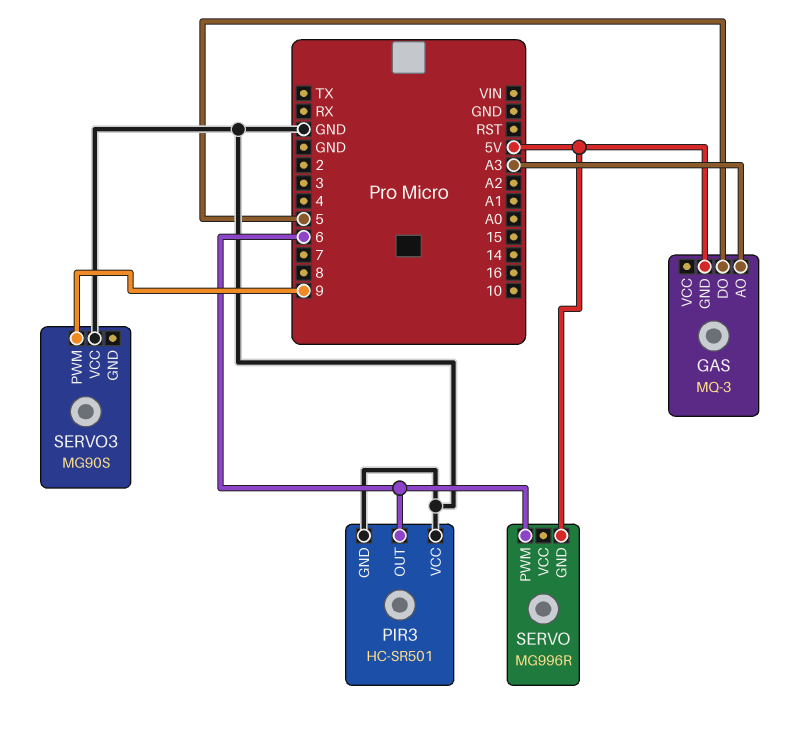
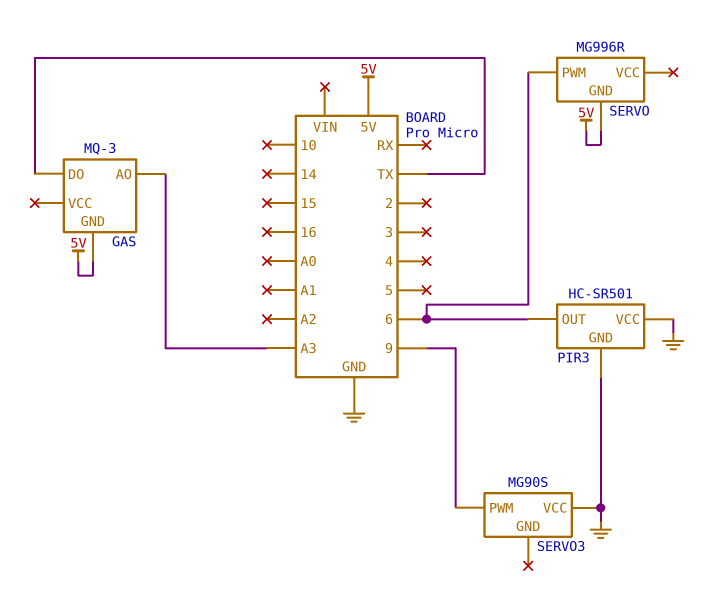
GAS pin DO: 5 -> TX

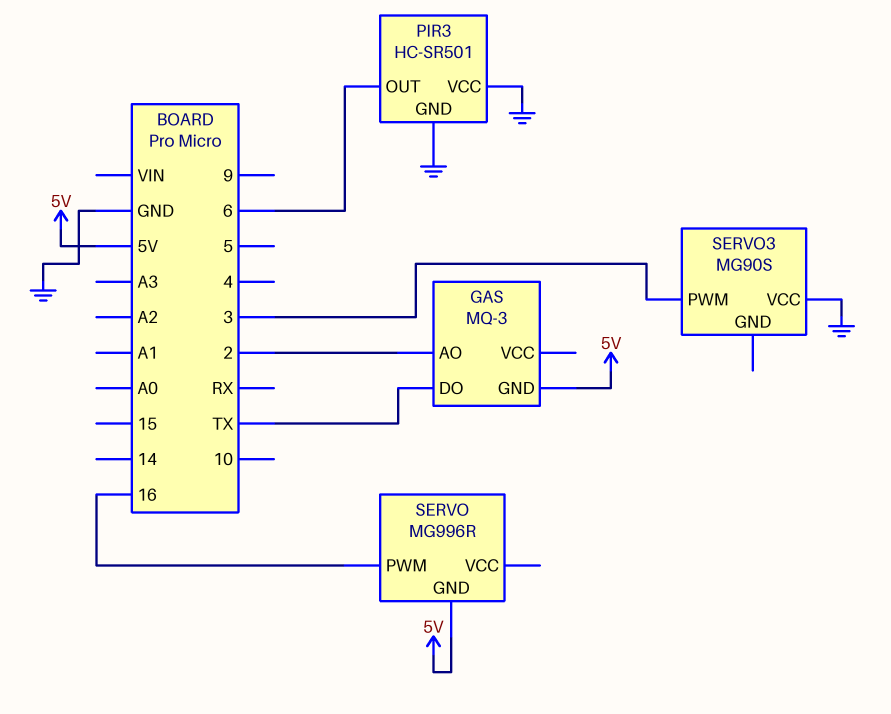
GAS pin AO: A3 -> 2
SERVO pin PWM: 6 -> 16
SERVO3 pin PWM: 9 -> 3

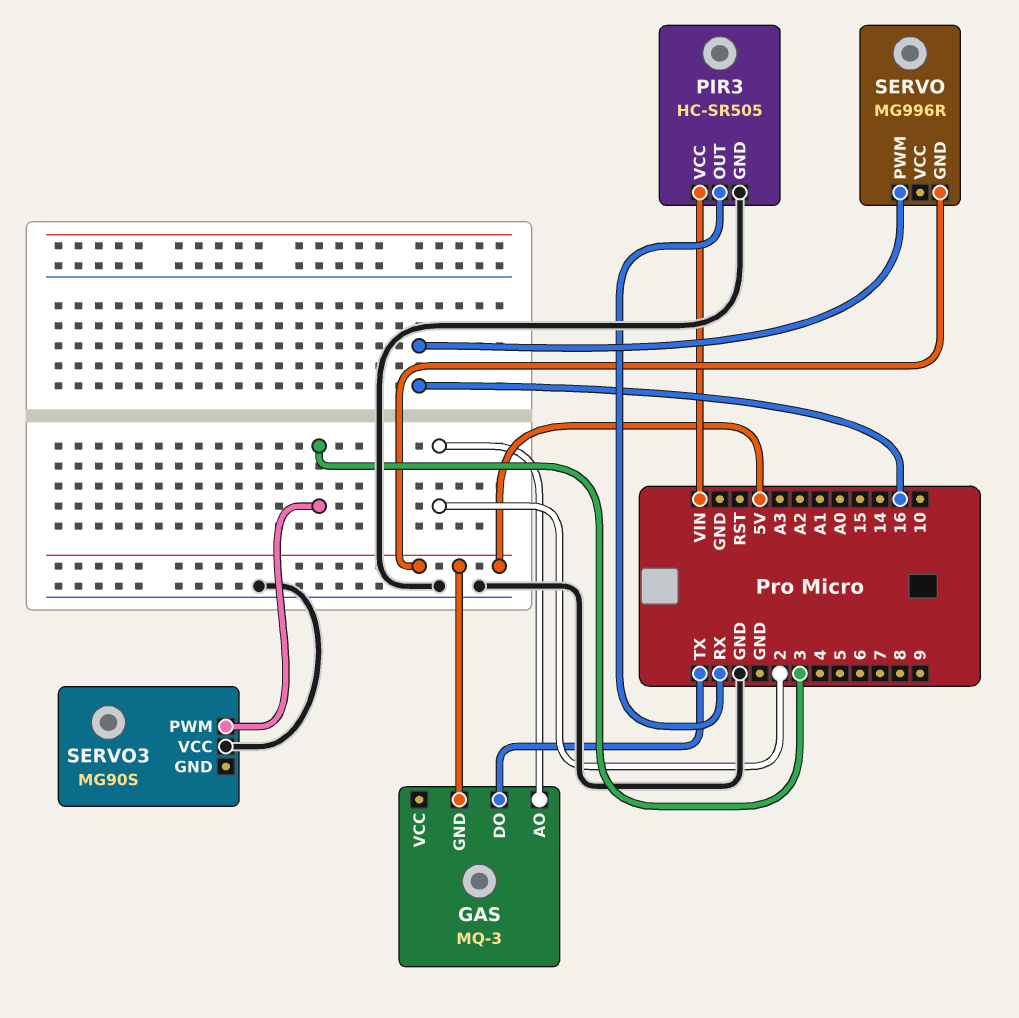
PIR3: HC-SR501 -> HC-SR505
PIR3 pin OUT: 6 -> RX
PIR3 pin VCC: GND -> VIN

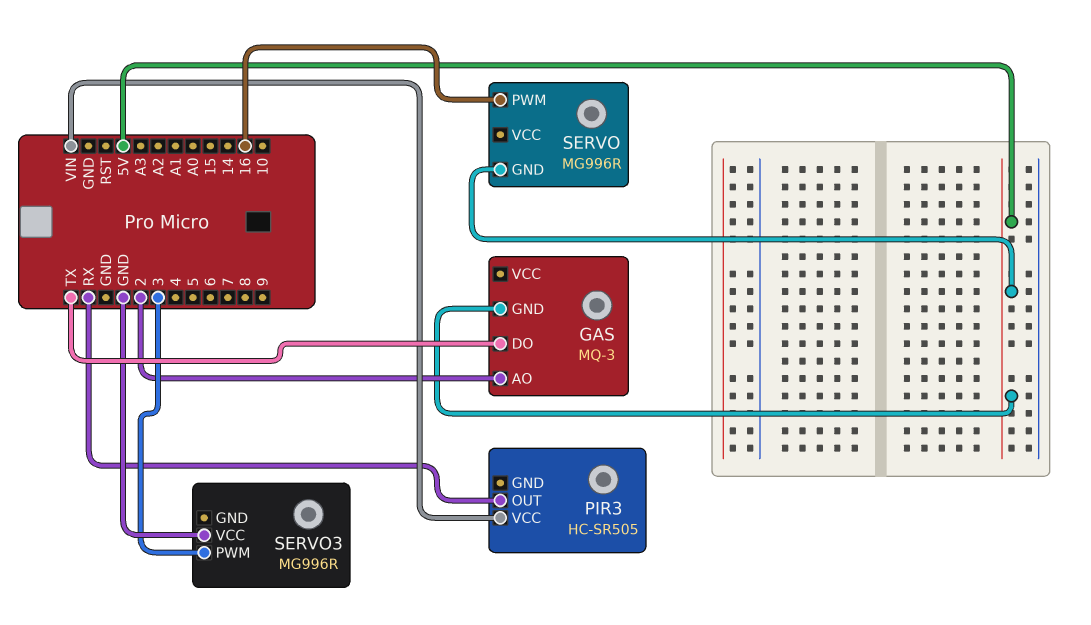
PIR3 pin GND: GND -> none
SERVO3: MG90S -> MG996R

